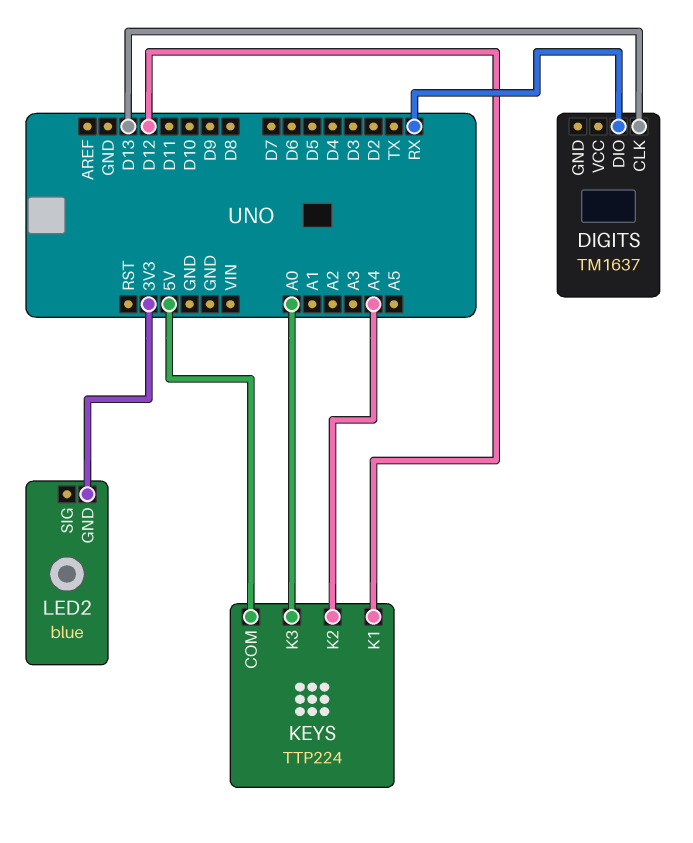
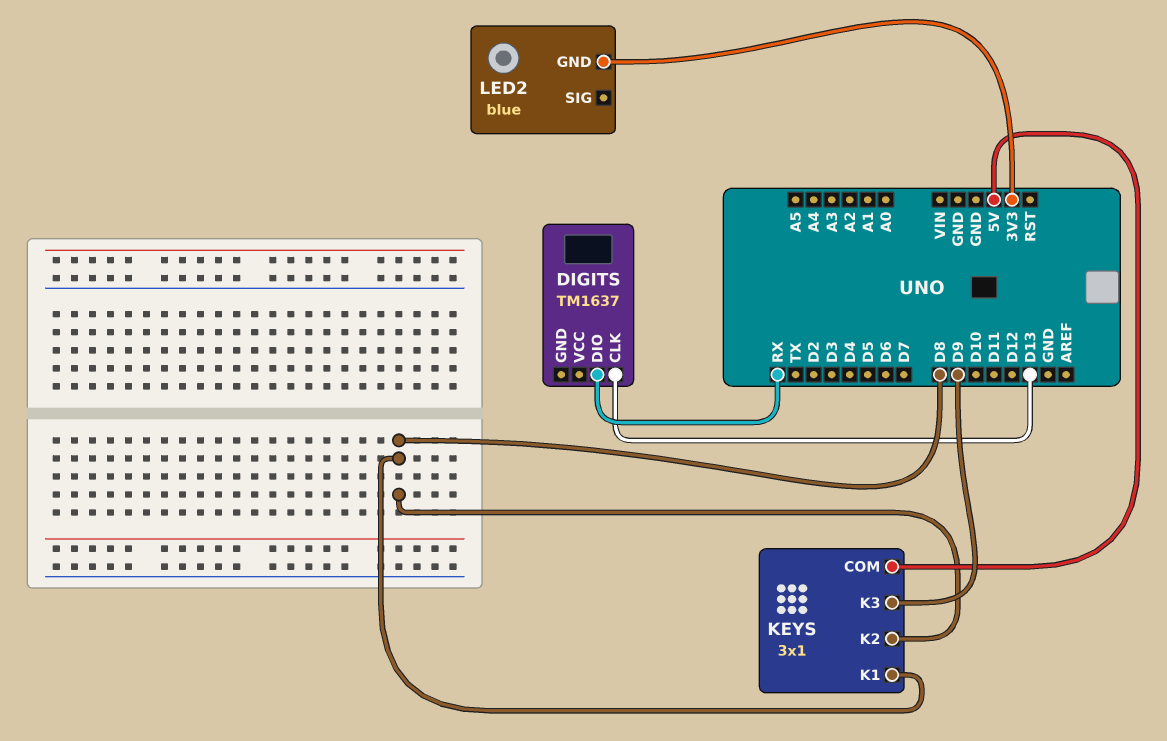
KEYS: TTP224 -> 3x1
KEYS pin K1: D12 -> D8
KEYS pin K2: A4 -> D8
KEYS pin K3: A0 -> D9

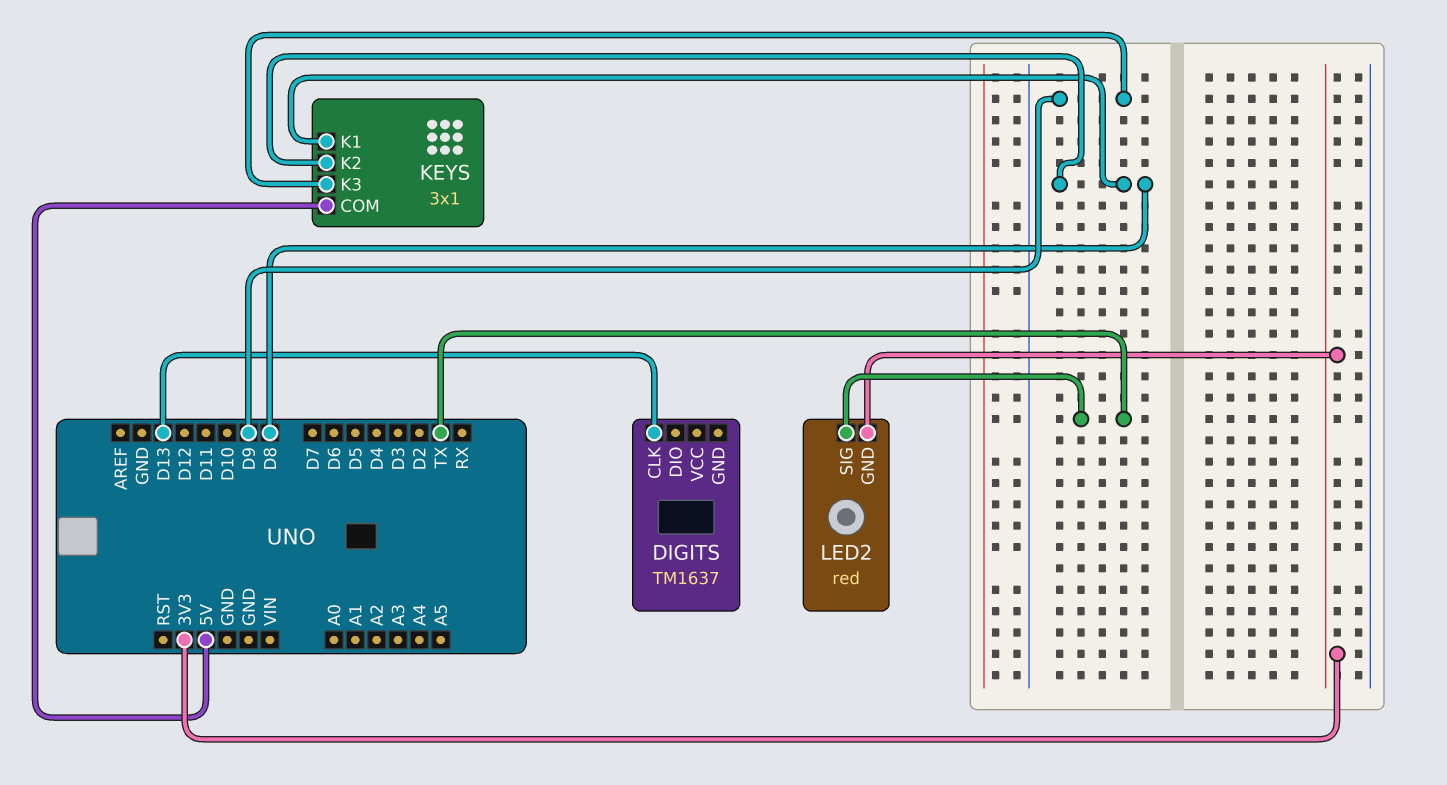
DIGITS pin DIO: RX -> none
LED2: blue -> red
LED2 pin SIG: none -> TX

